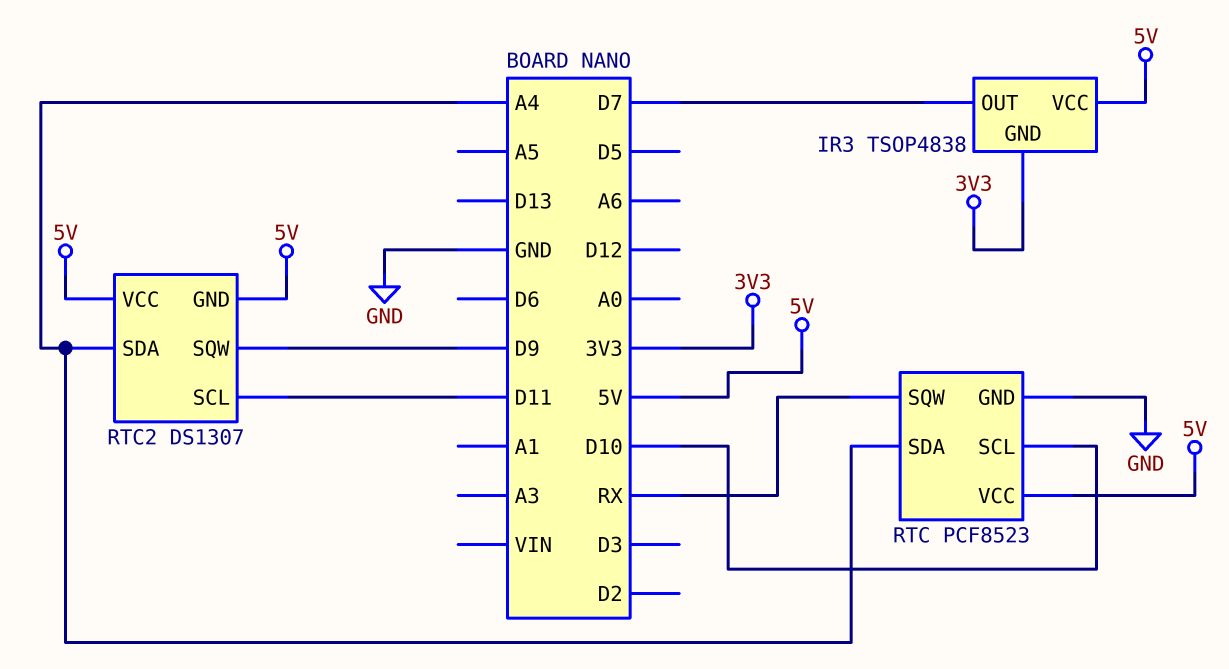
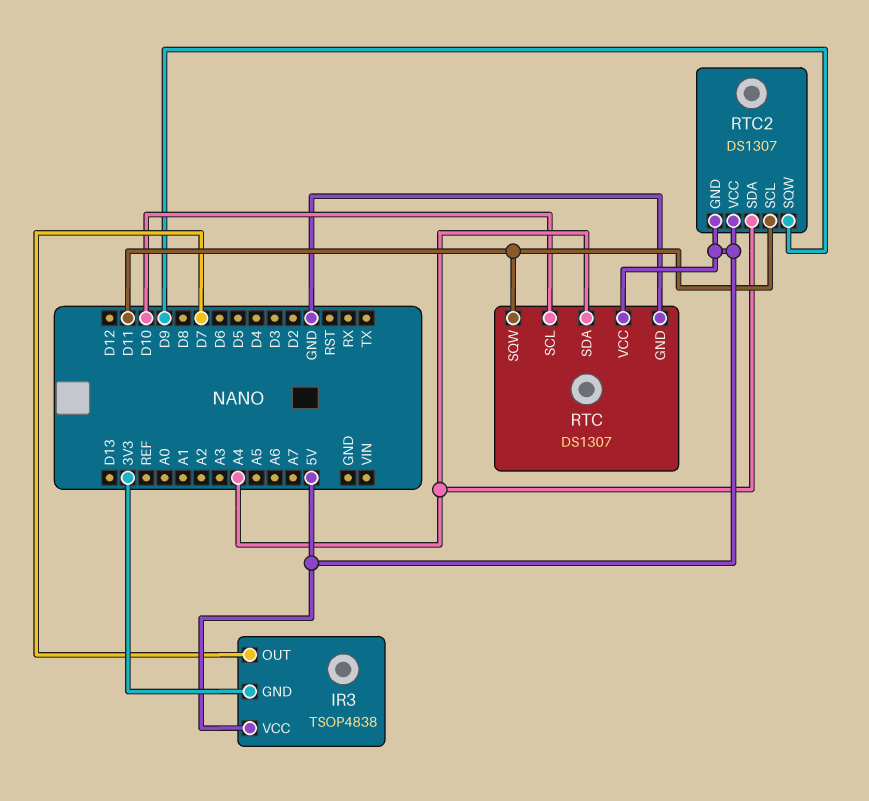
RTC: PCF8523 -> DS1307
RTC pin SQW: RX -> D11

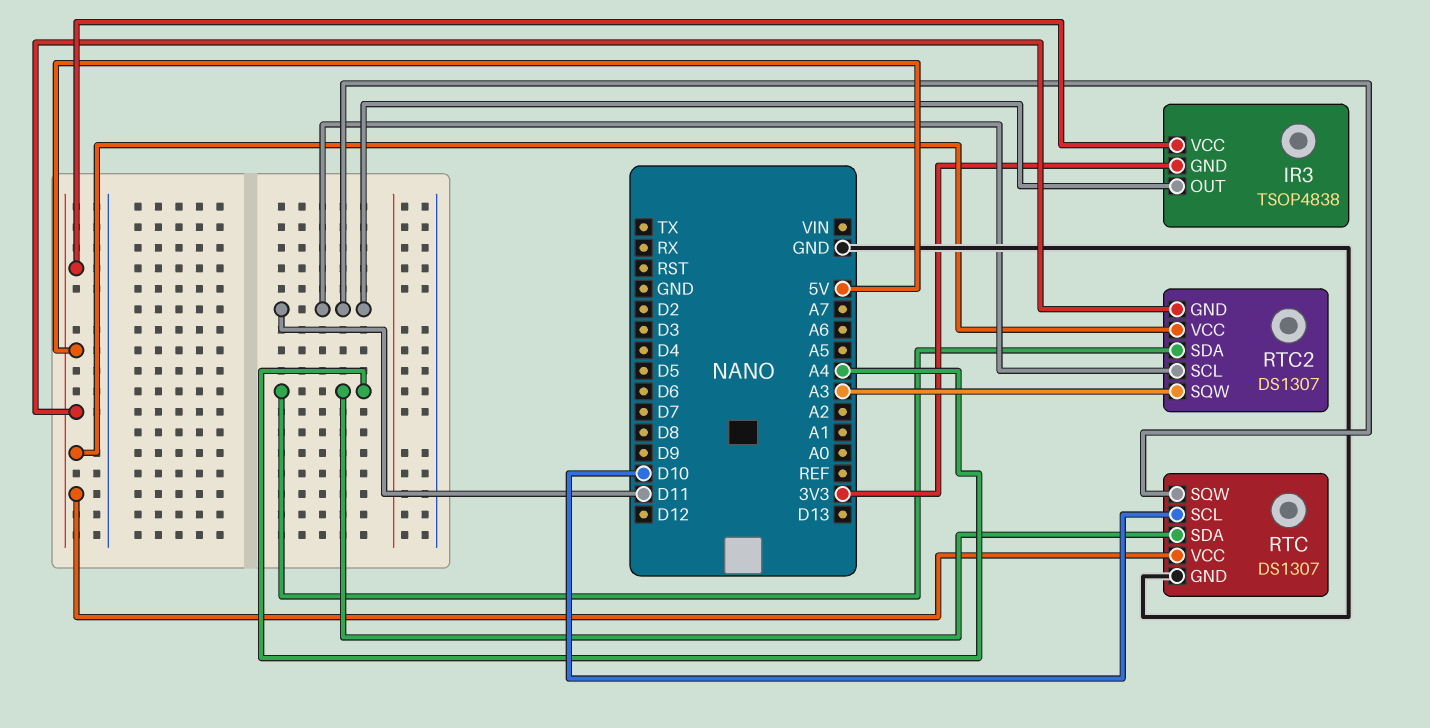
IR3 pin OUT: D7 -> D11
RTC2 pin SQW: D9 -> A3

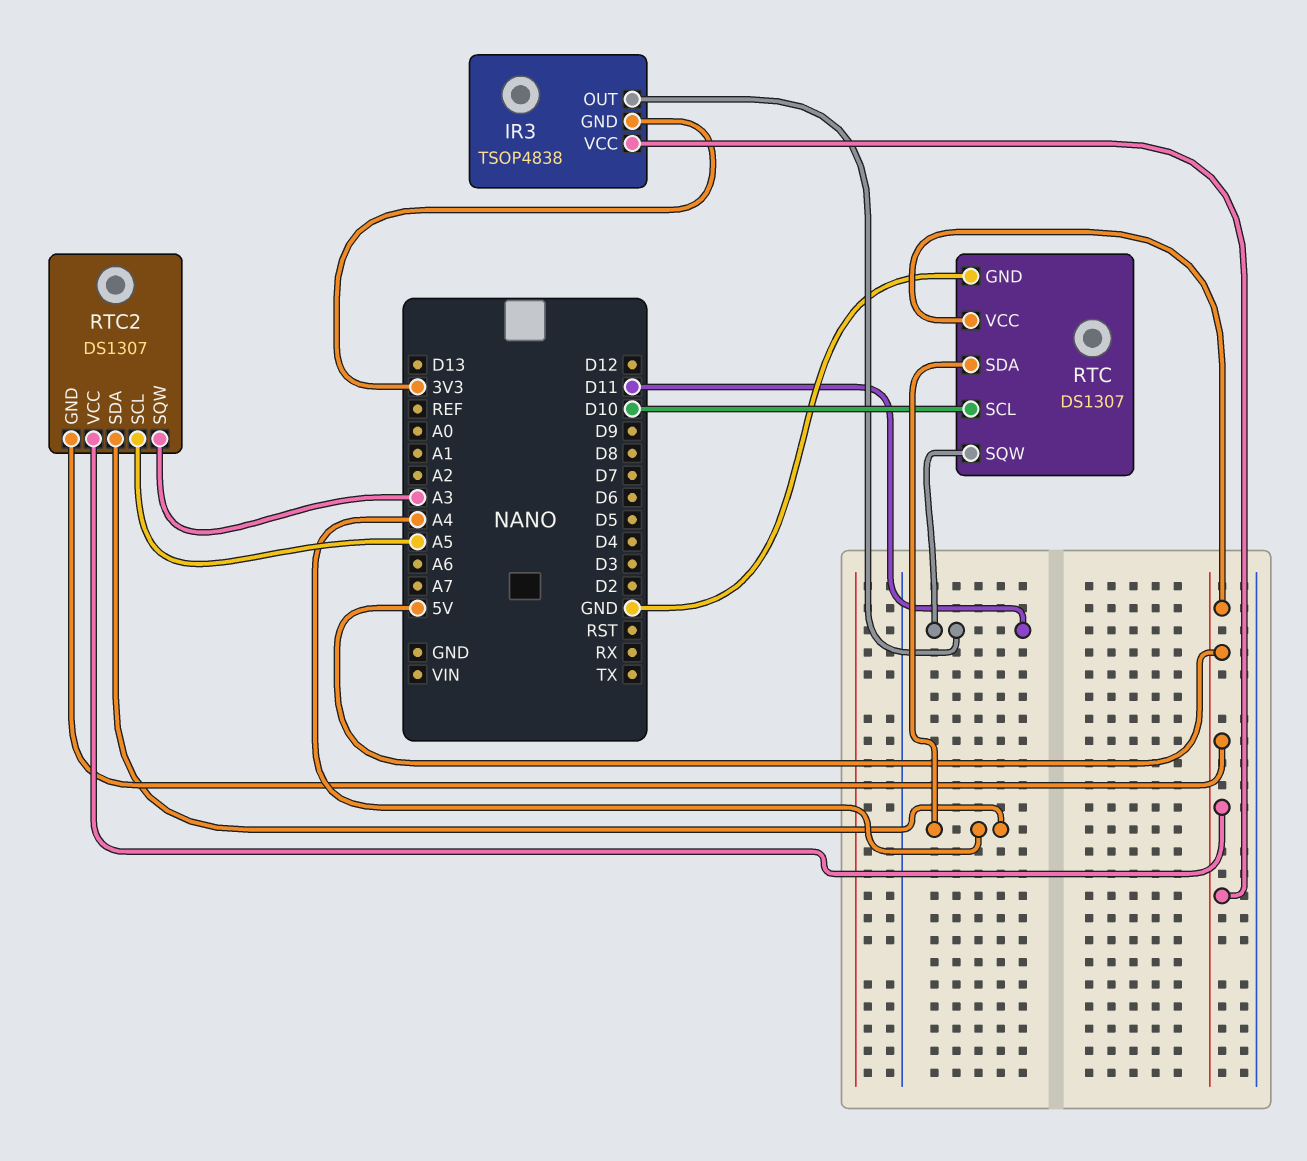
RTC2 pin SCL: D11 -> A5

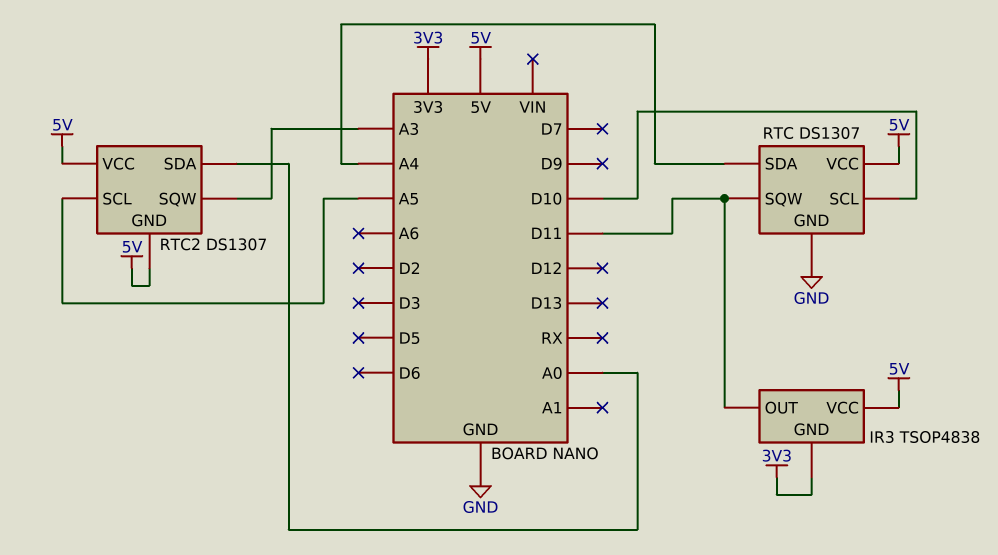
RTC2 pin SDA: A4 -> A0

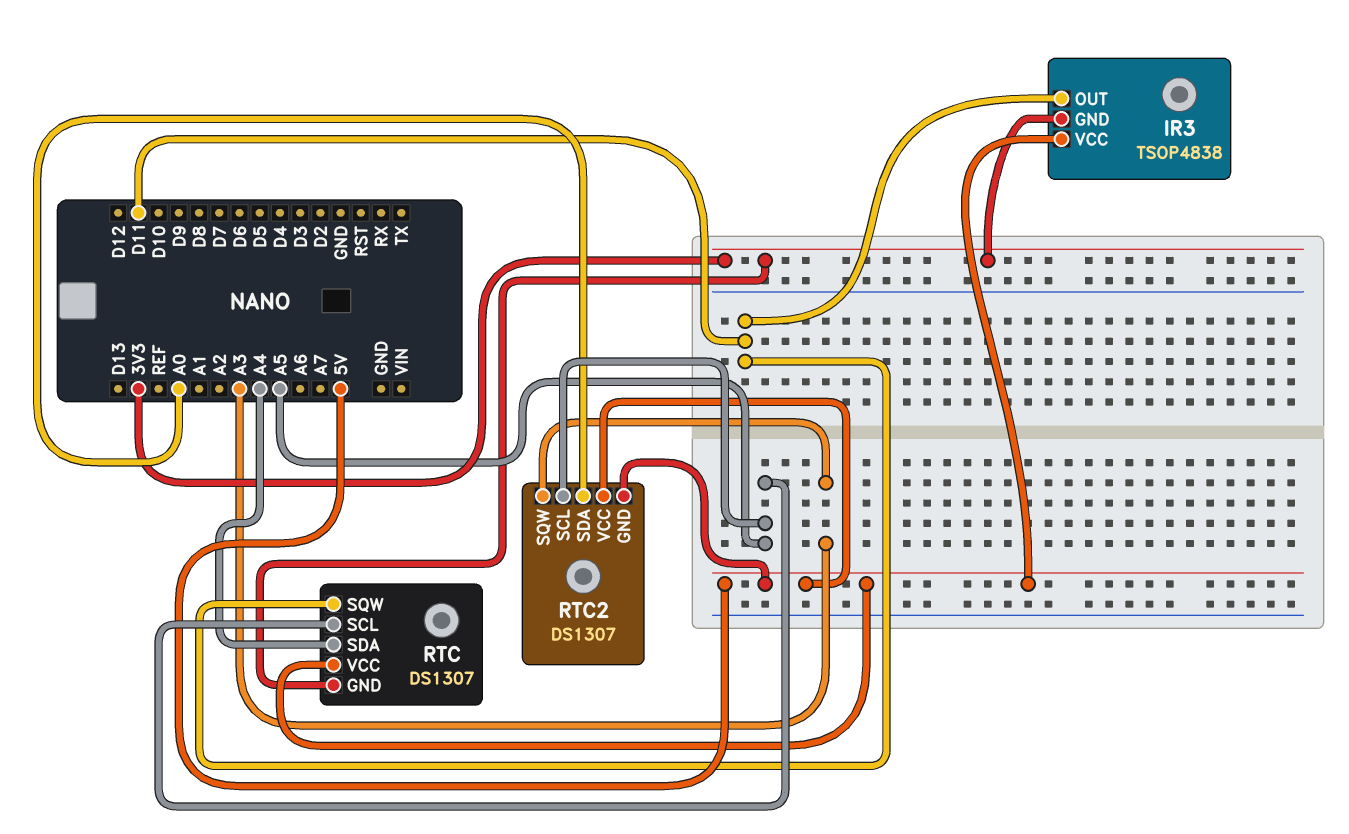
RTC pin GND: GND -> 3V3
RTC pin SCL: D10 -> A5

